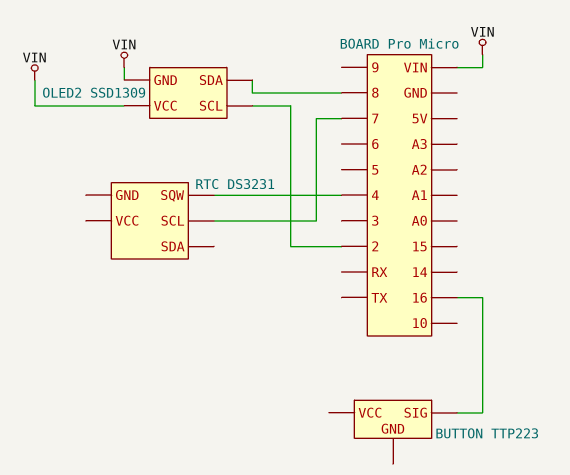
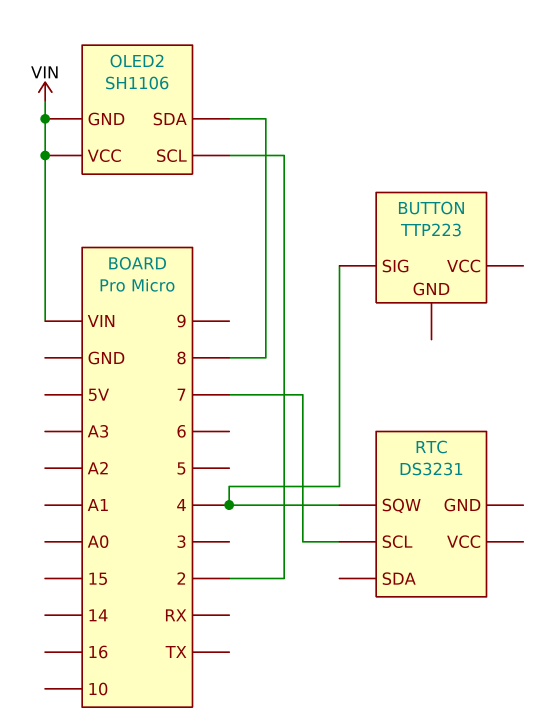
BUTTON pin SIG: 16 -> 4
OLED2: SSD1309 -> SH1106

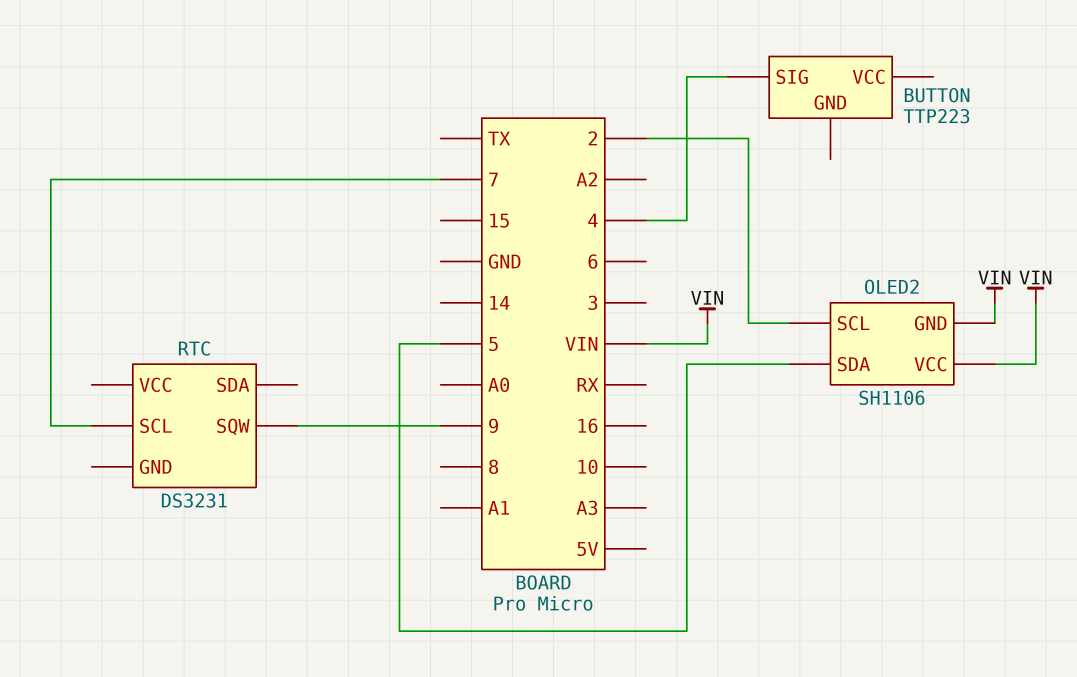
OLED2 pin SDA: 8 -> 5
RTC pin SQW: 4 -> 9

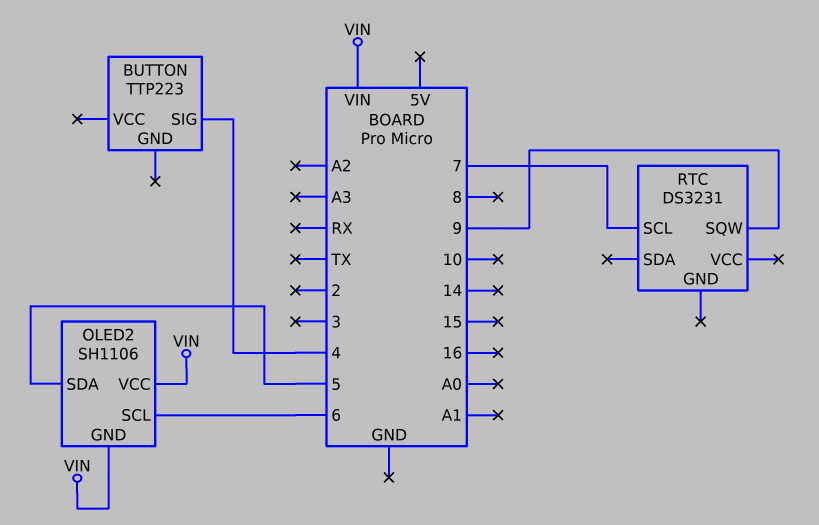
OLED2 pin SCL: 2 -> 6

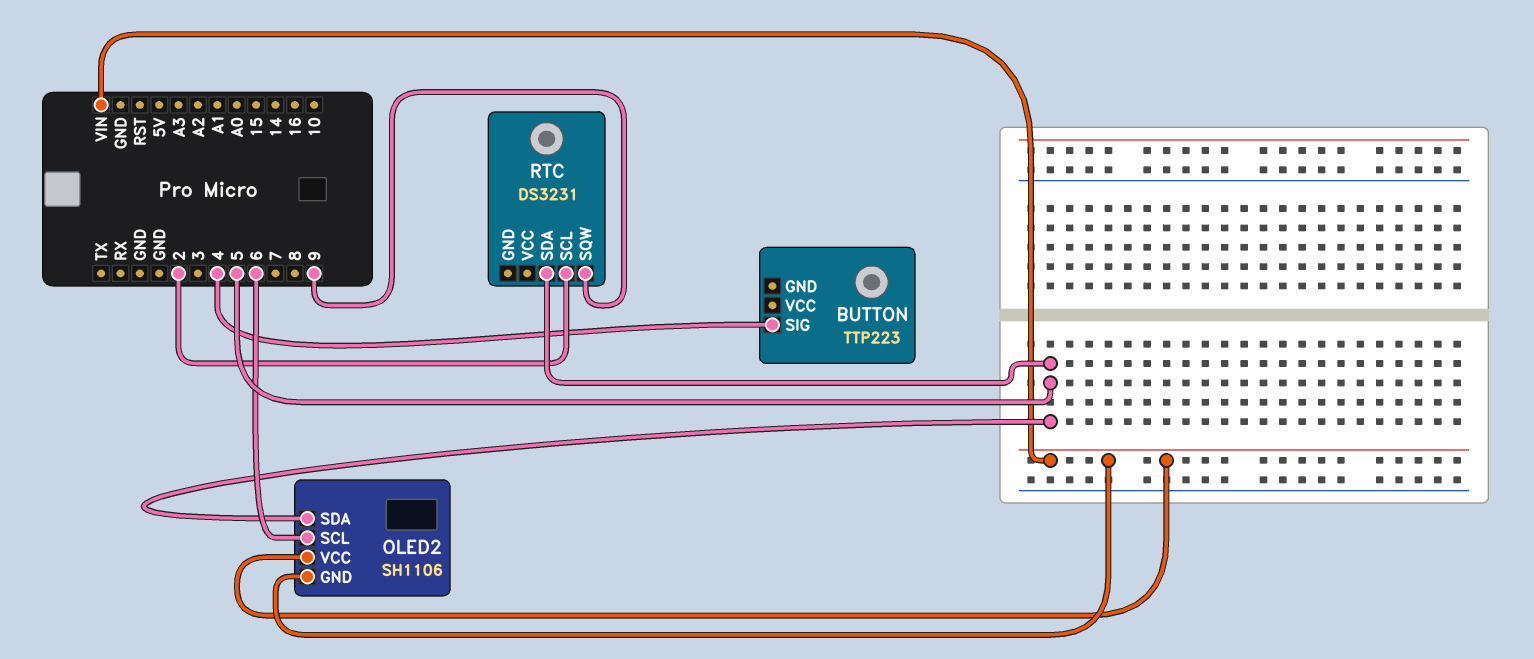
RTC pin SCL: 7 -> 2
RTC pin SDA: none -> 5

